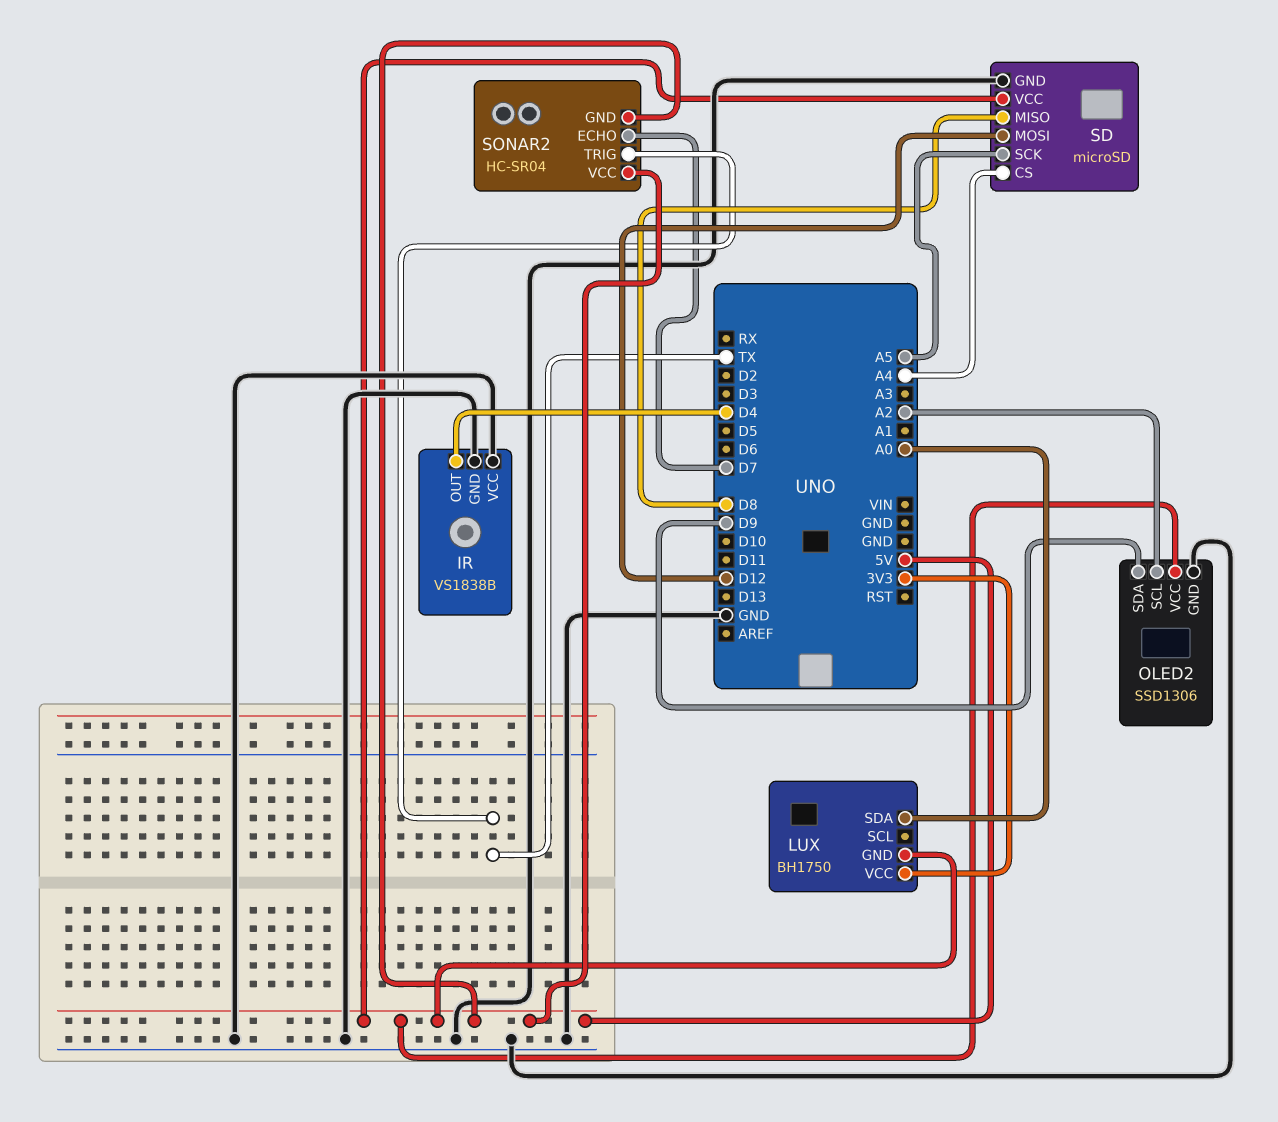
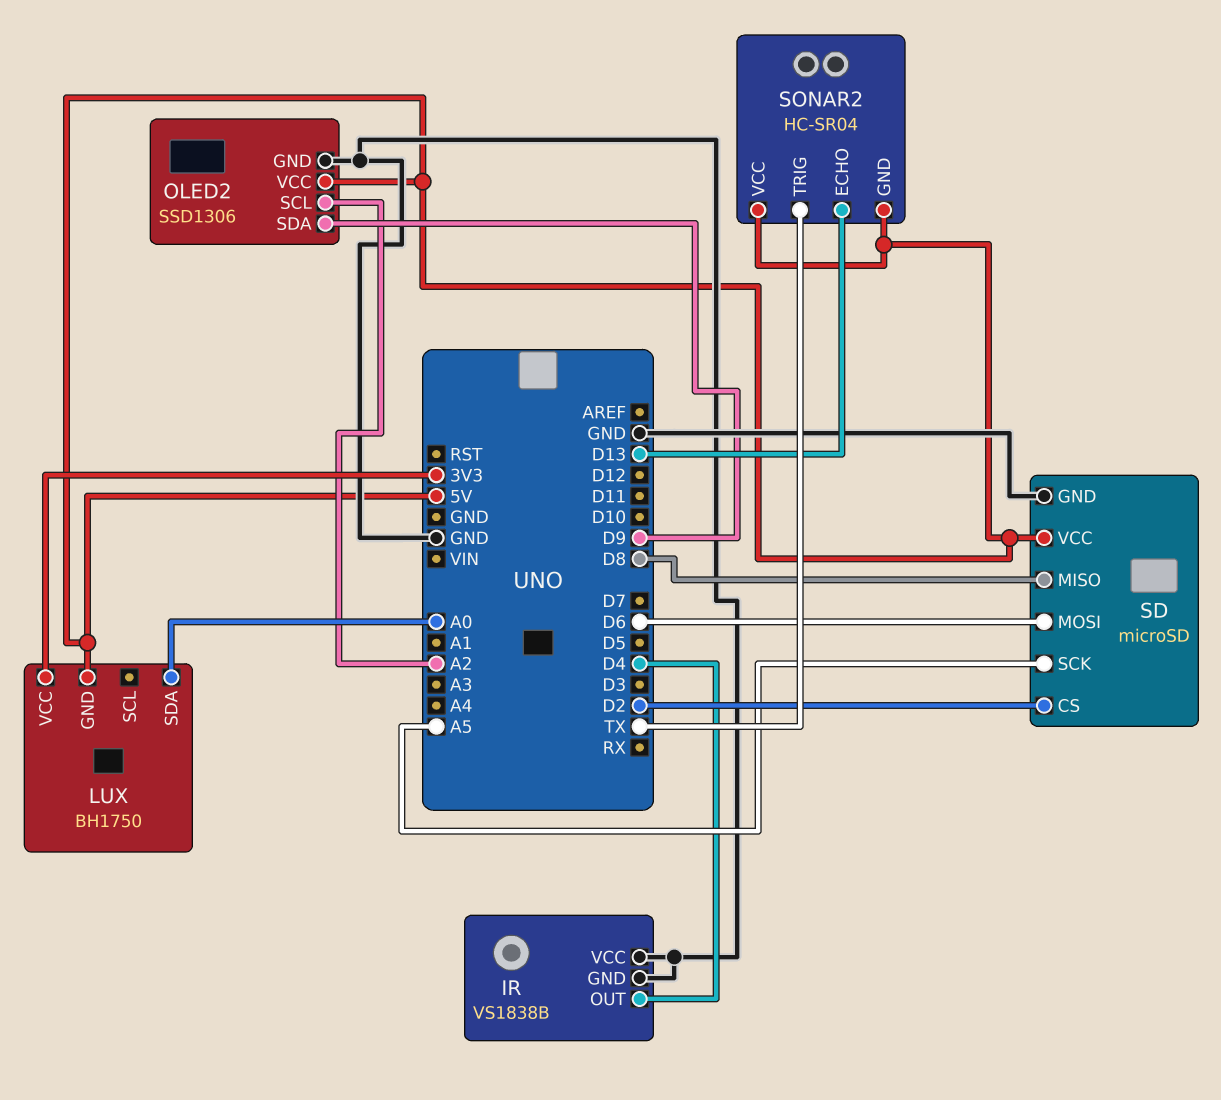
SD pin CS: A4 -> D2
SD pin MOSI: D12 -> D6
SONAR2 pin ECHO: D7 -> D13

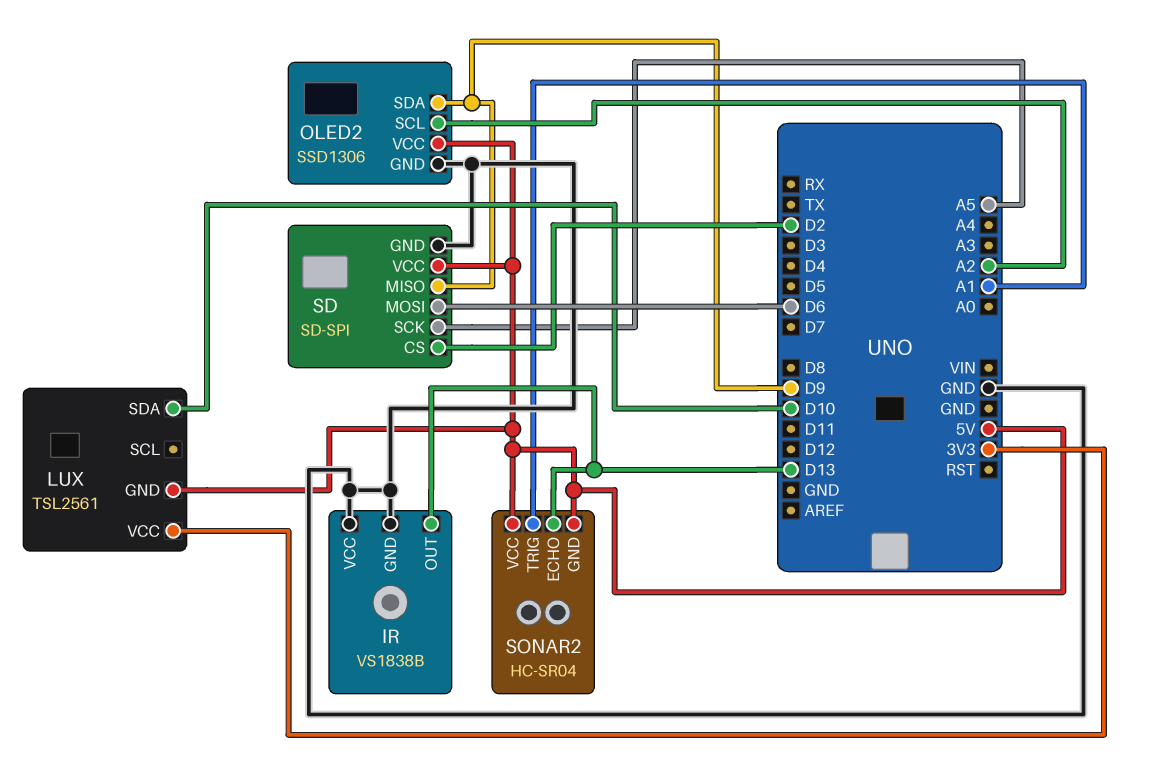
IR pin OUT: D4 -> D13
LUX: BH1750 -> TSL2561
LUX pin SDA: A0 -> D10
SD: microSD -> SD-SPI
SD pin MISO: D8 -> D9
SONAR2 pin TRIG: TX -> A1

